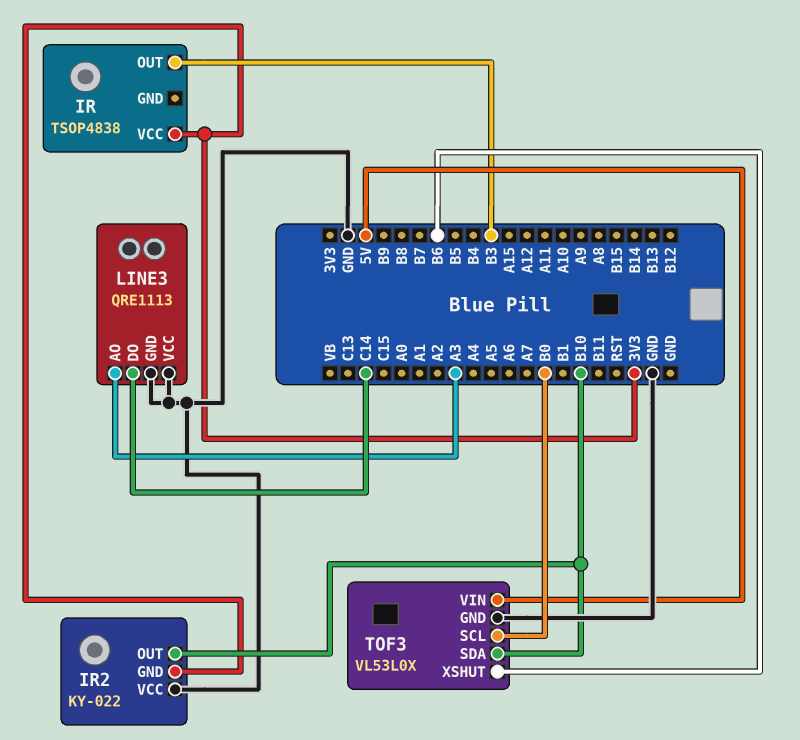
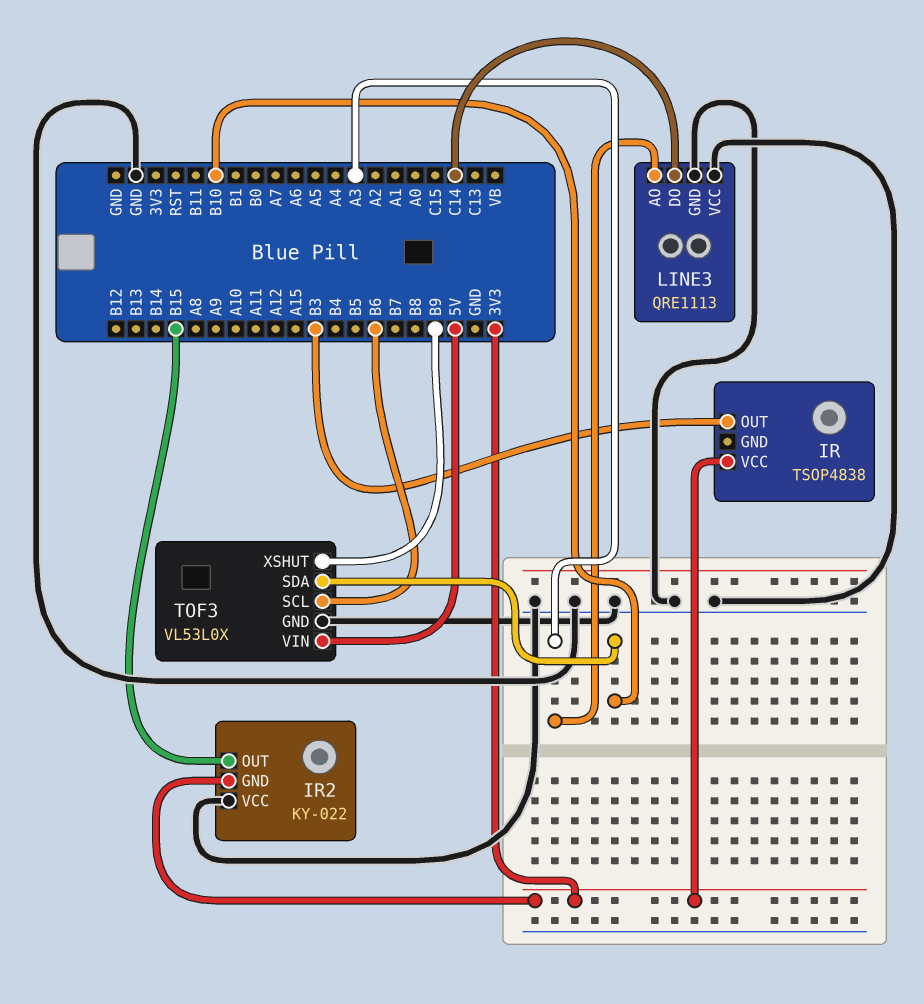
IR2 pin OUT: B10 -> B15
TOF3 pin SCL: B0 -> B6
TOF3 pin XSHUT: B6 -> B9

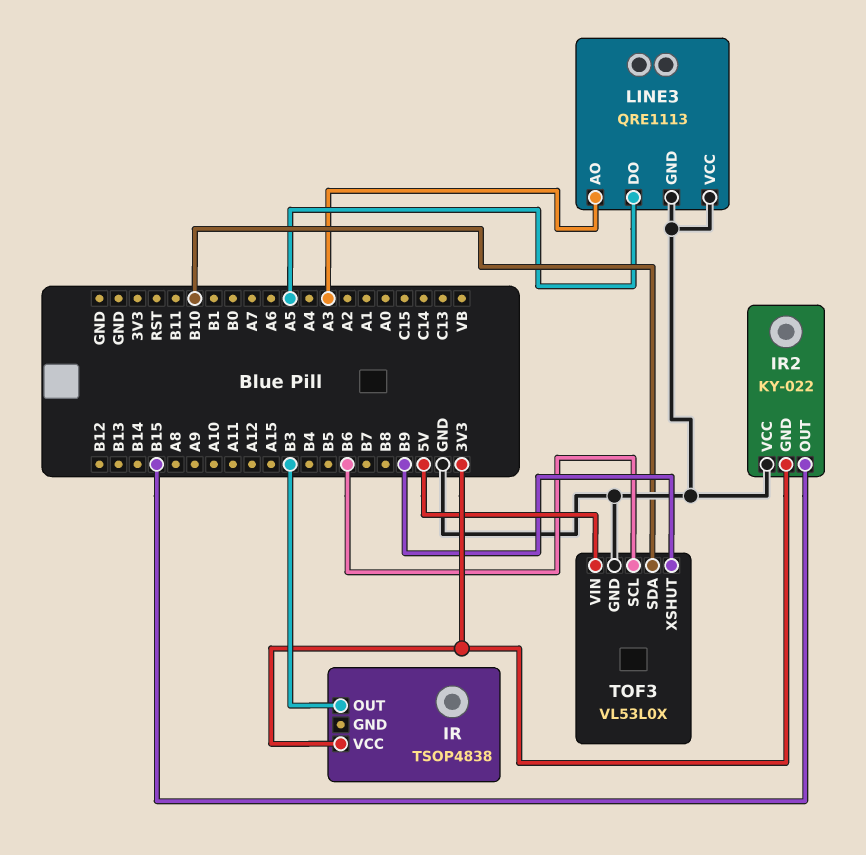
LINE3 pin DO: C14 -> A5

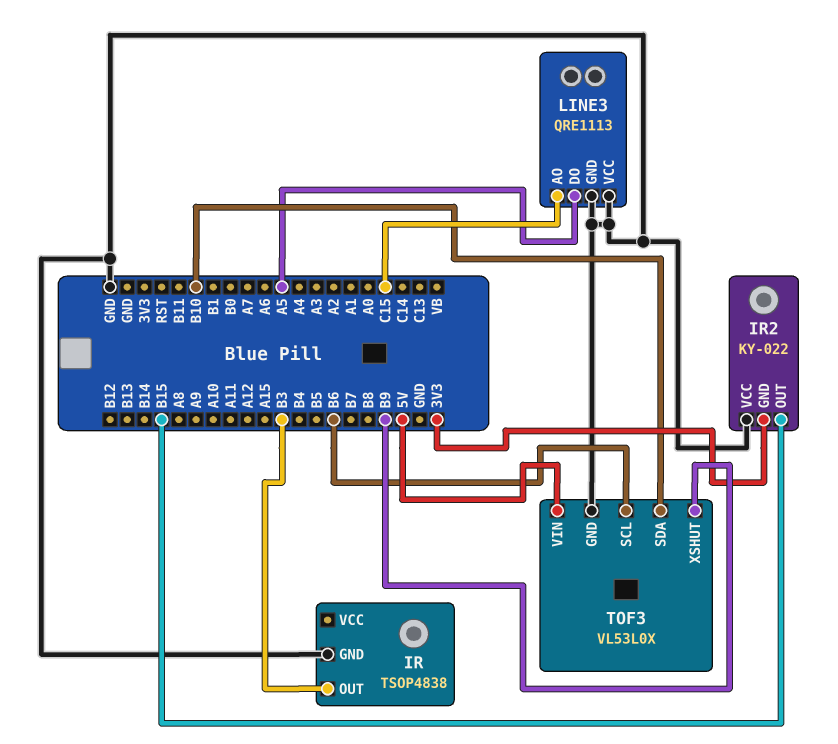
IR pin GND: none -> GND
IR pin VCC: 3V3 -> none
LINE3 pin AO: A3 -> C15

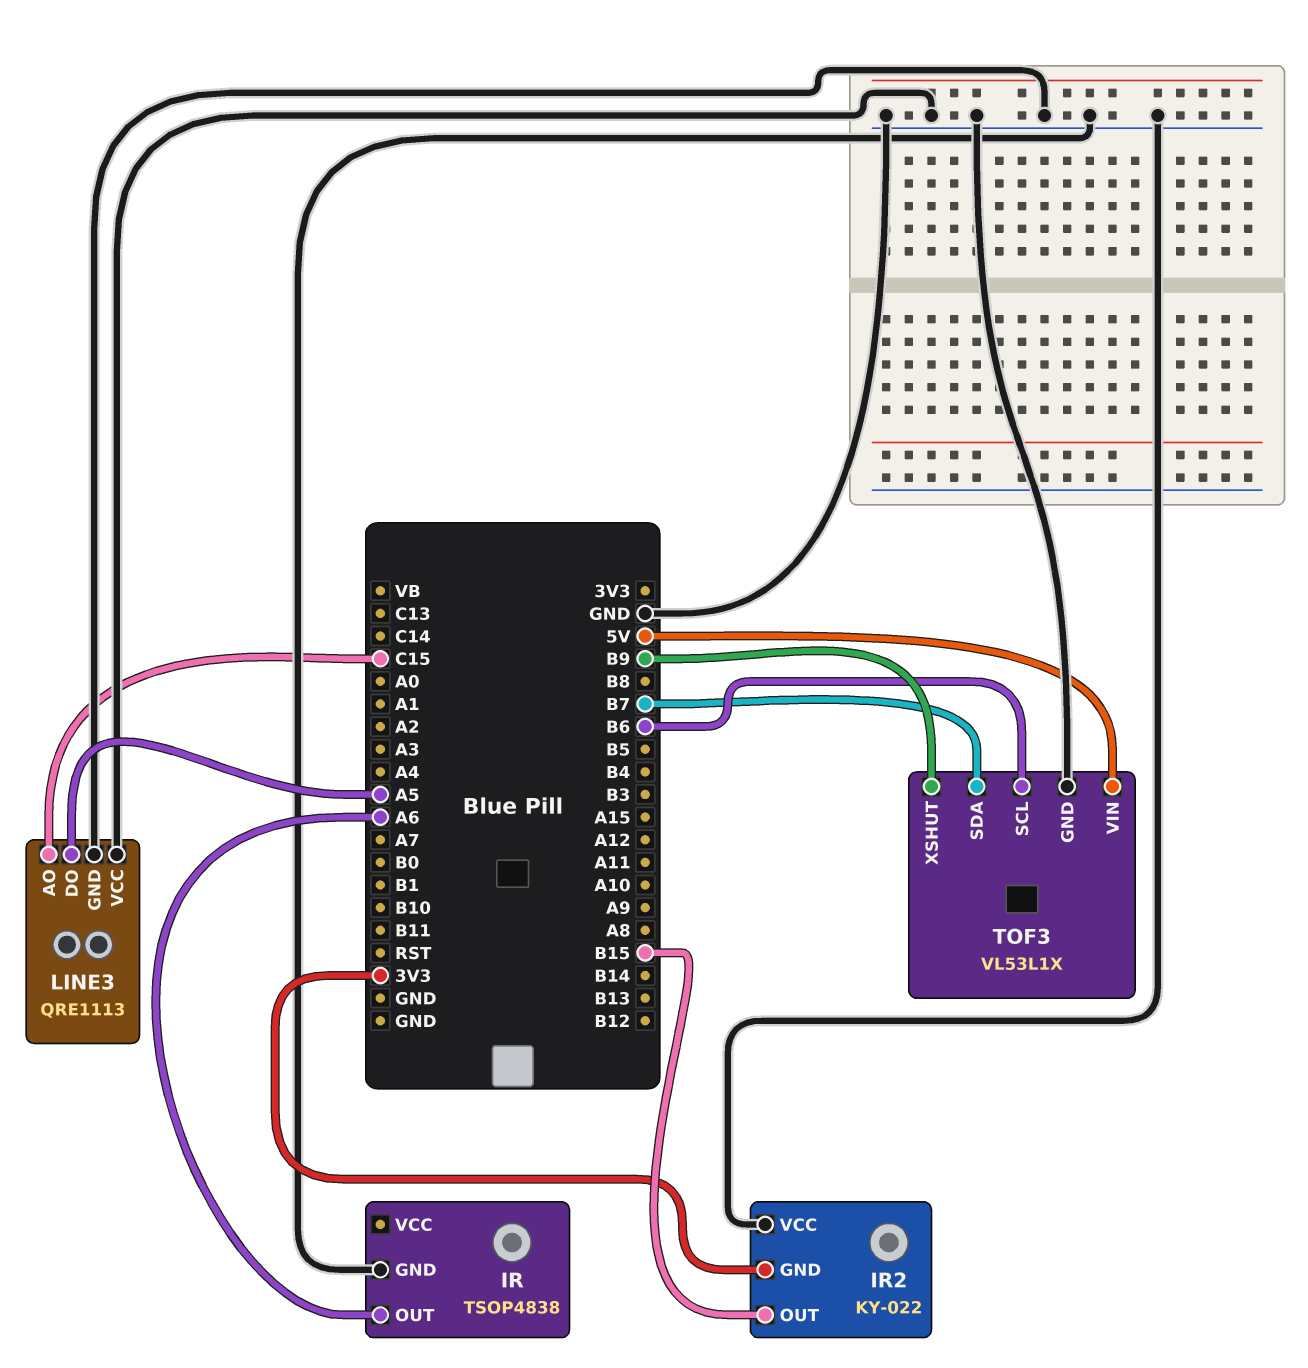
IR pin OUT: B3 -> A6
TOF3: VL53L0X -> VL53L1X
TOF3 pin SDA: B10 -> B7

